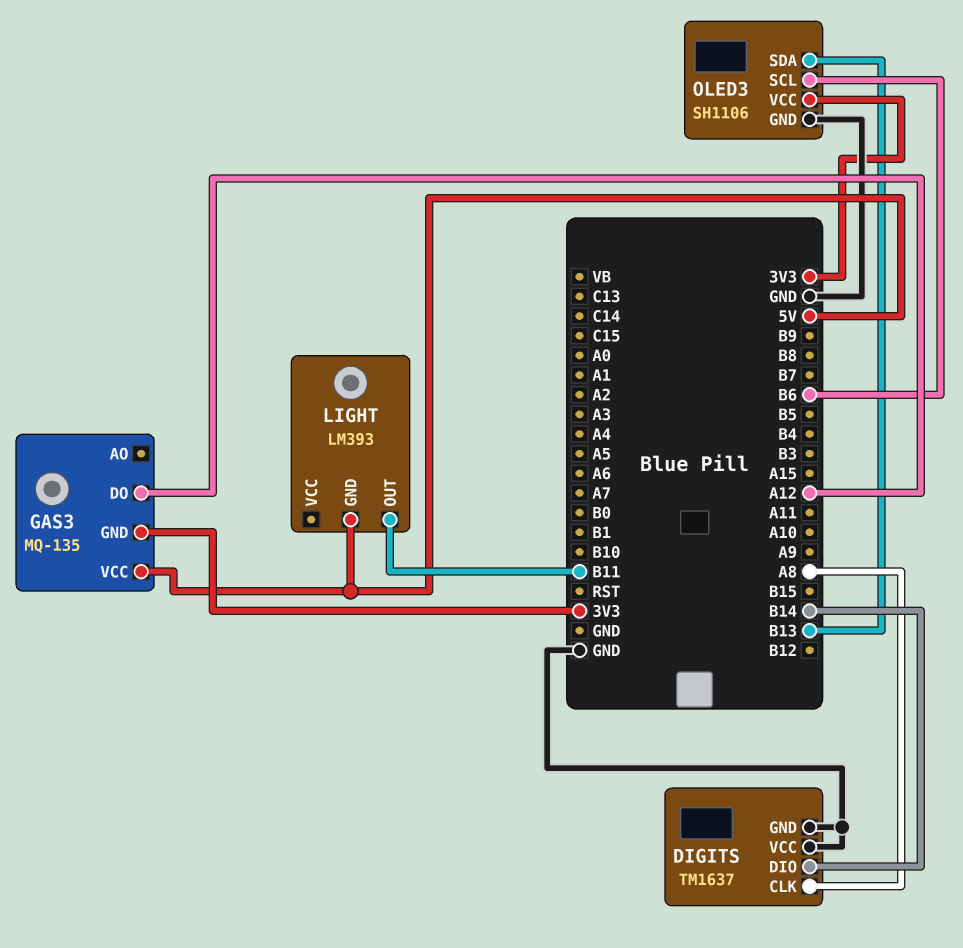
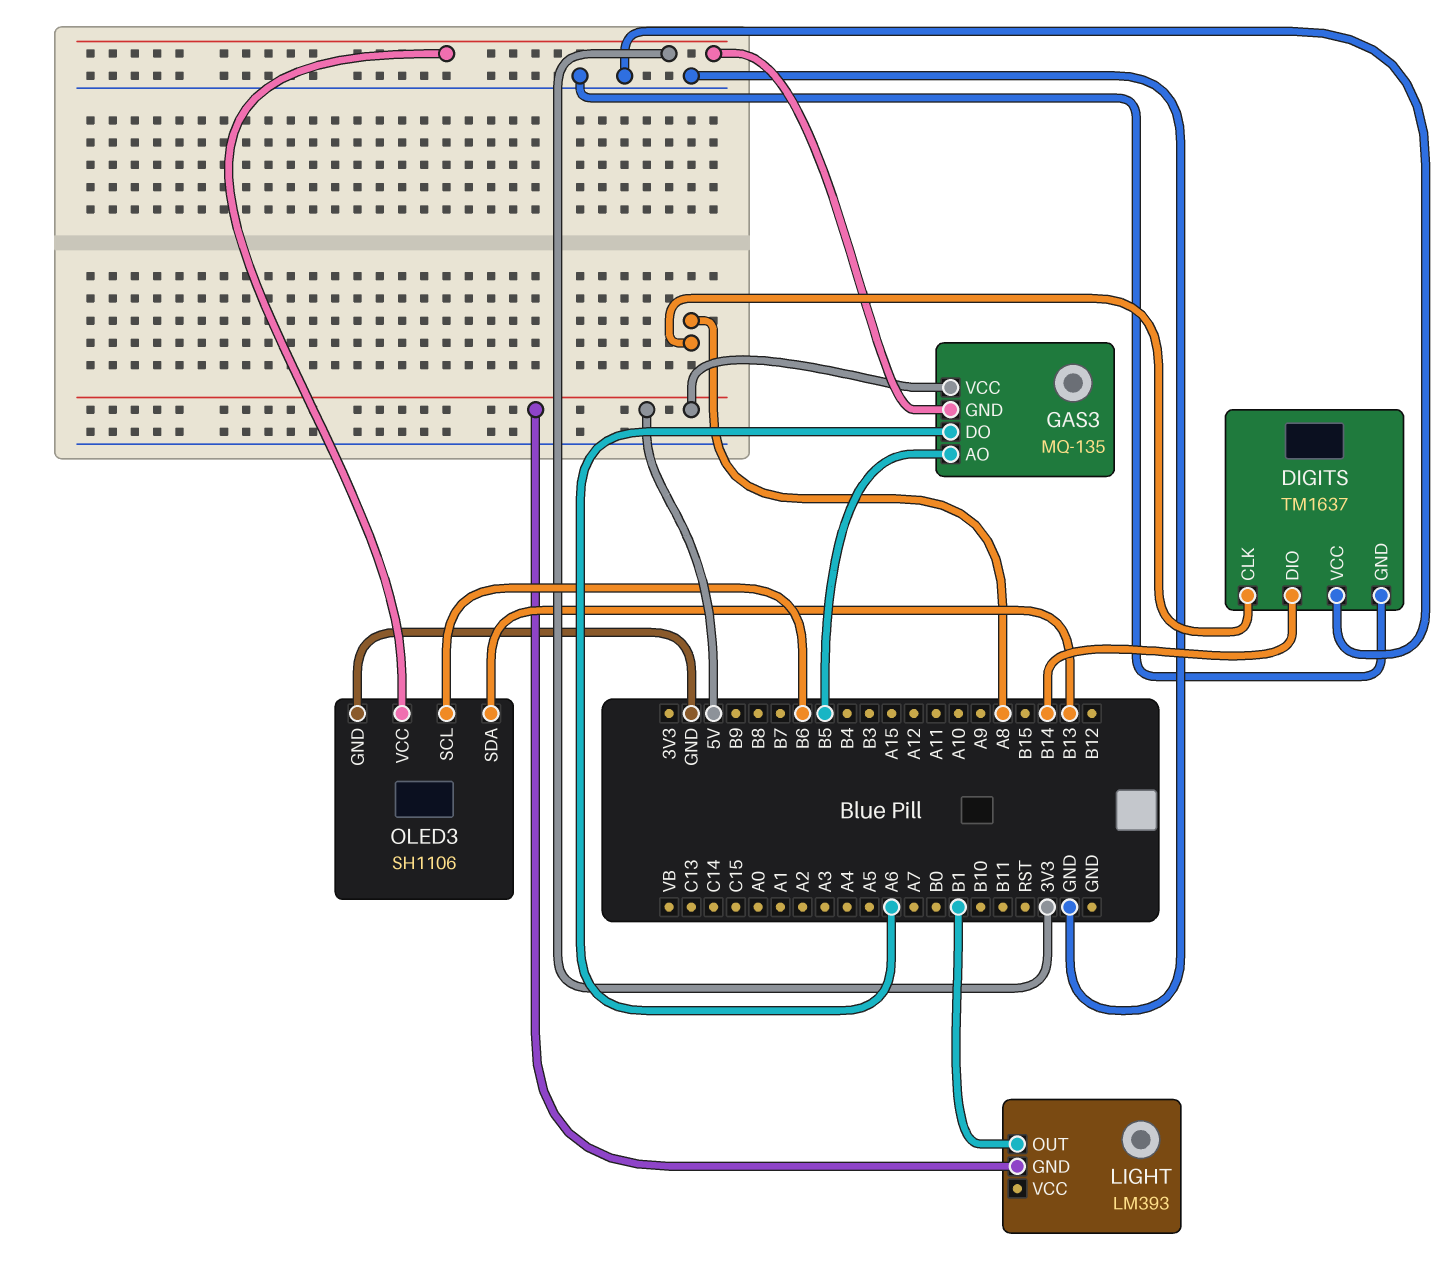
GAS3 pin AO: none -> B5
GAS3 pin DO: A12 -> A6
LIGHT pin OUT: B11 -> B1

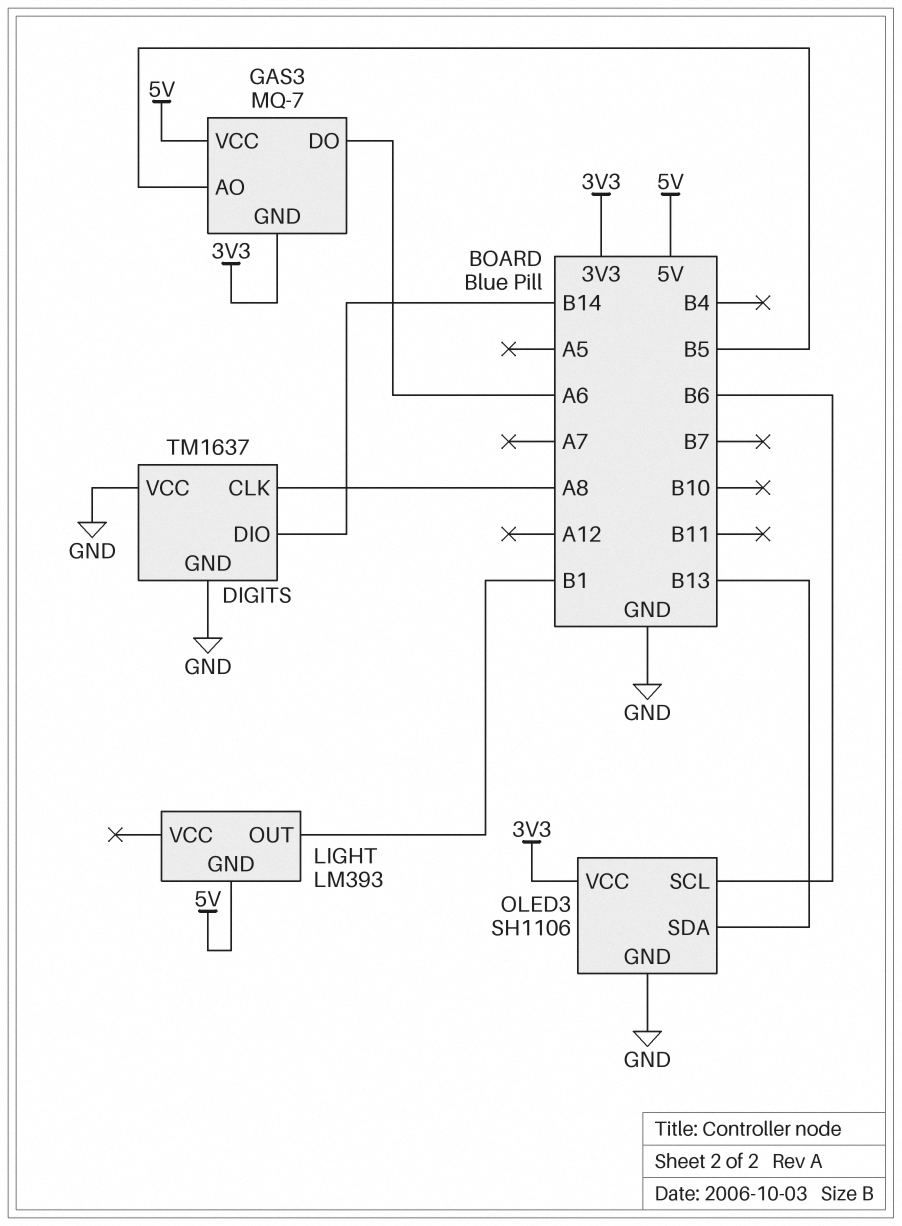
GAS3: MQ-135 -> MQ-7

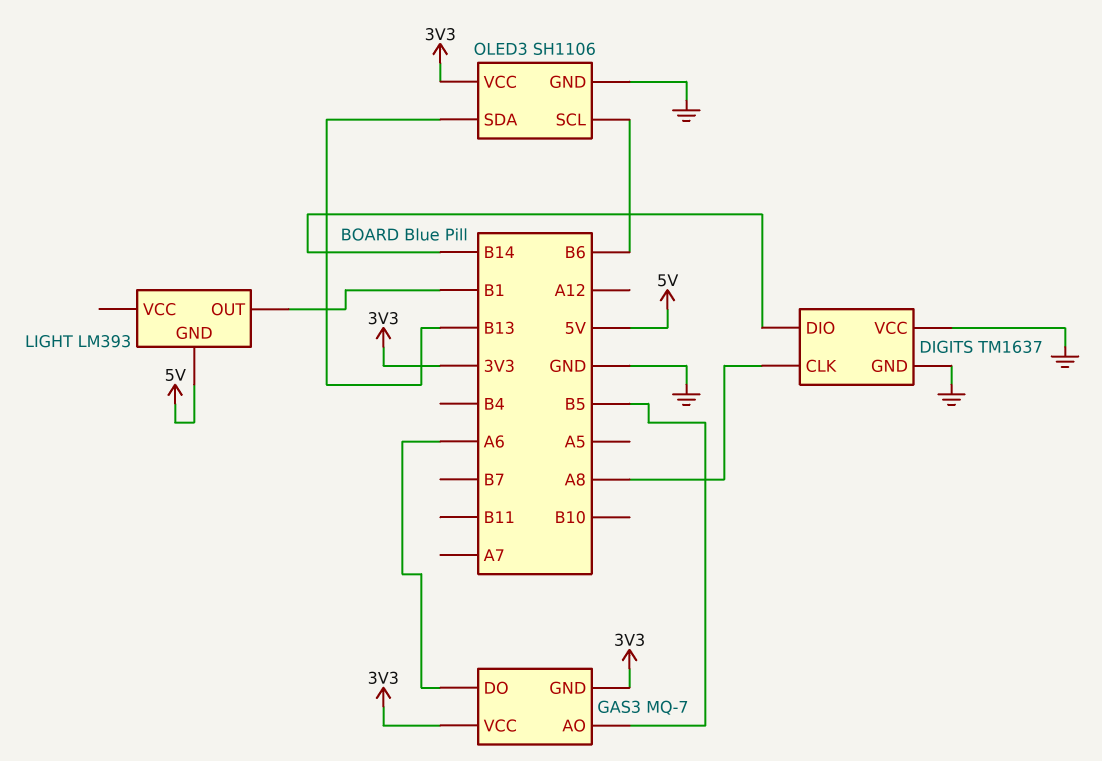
GAS3 pin VCC: 5V -> 3V3

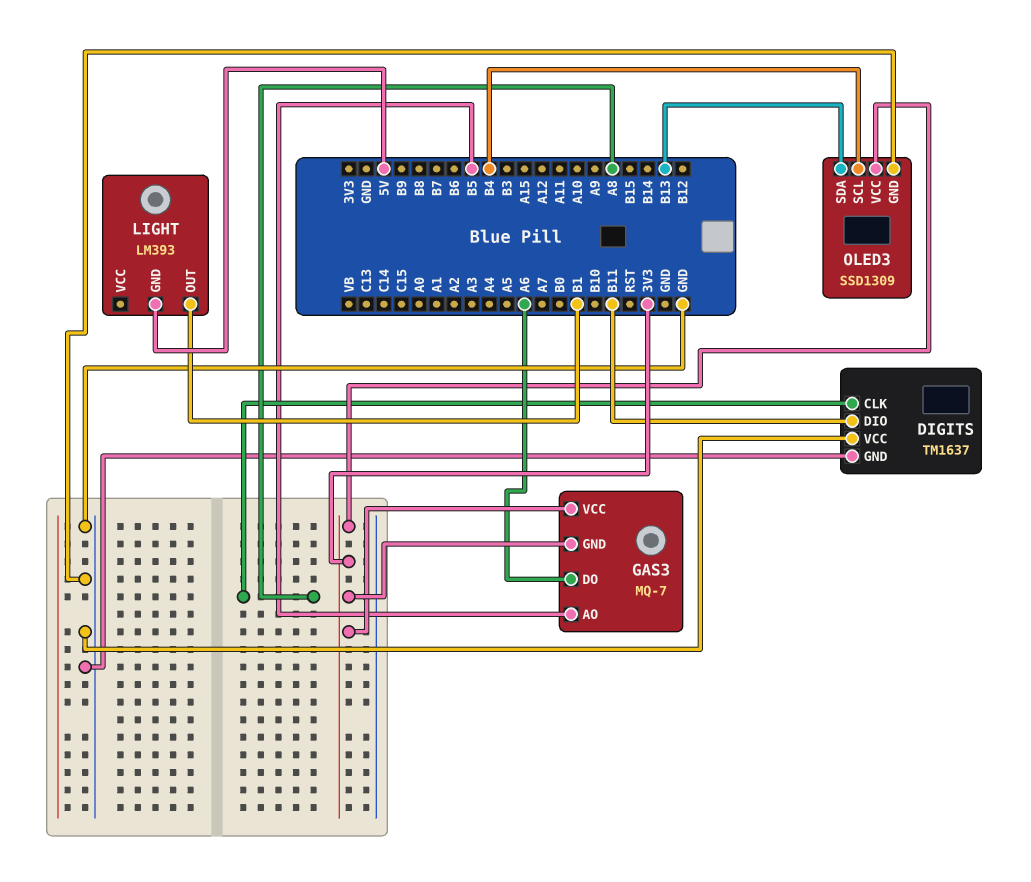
DIGITS pin DIO: B14 -> B11
OLED3: SH1106 -> SSD1309
OLED3 pin SCL: B6 -> B4

